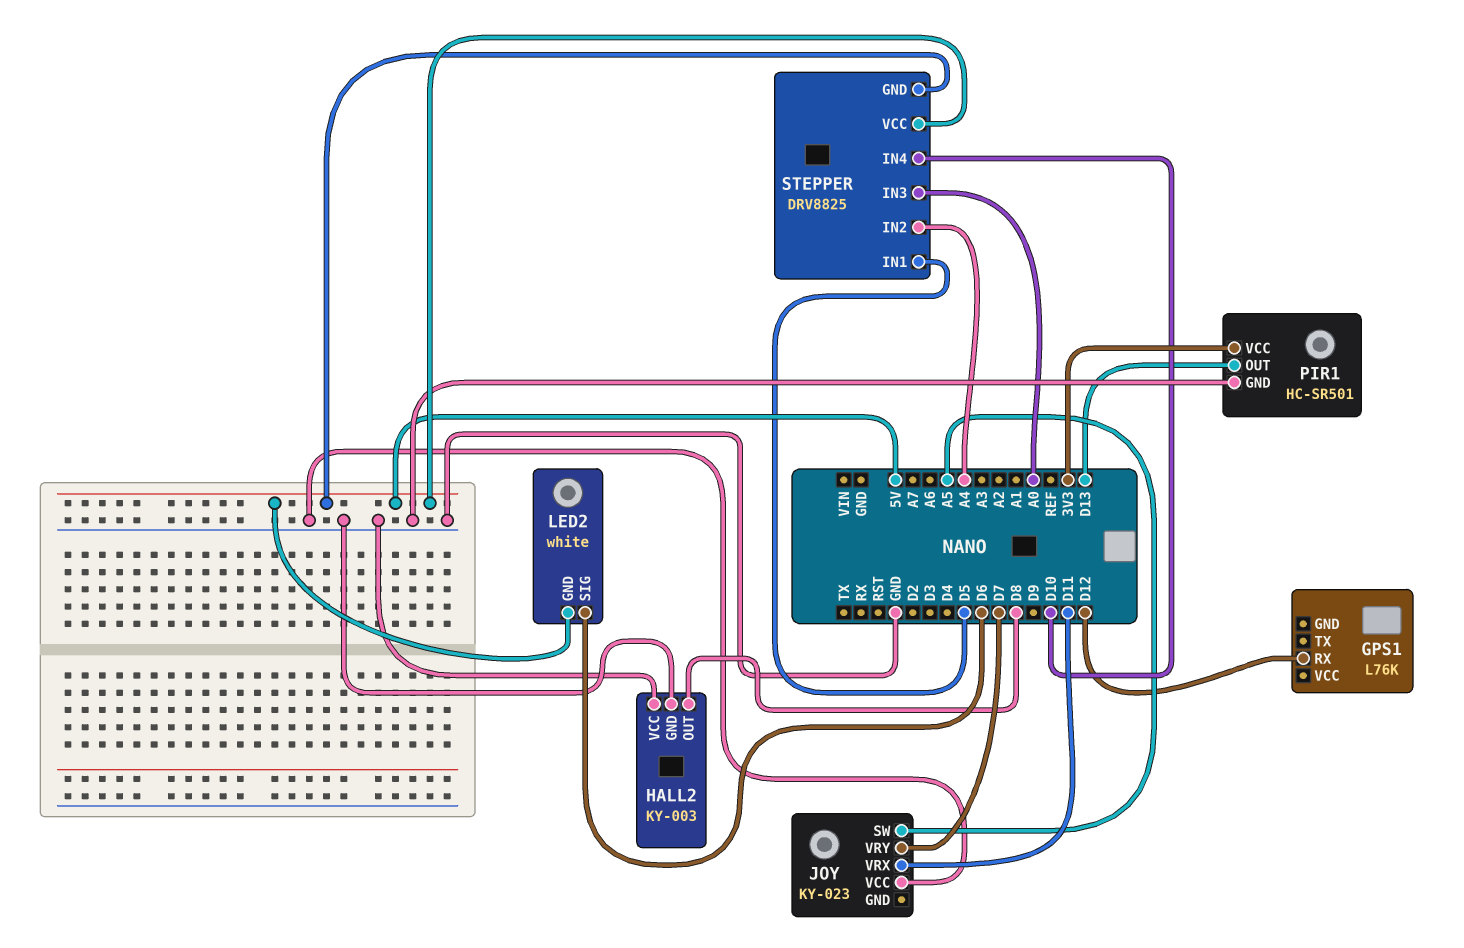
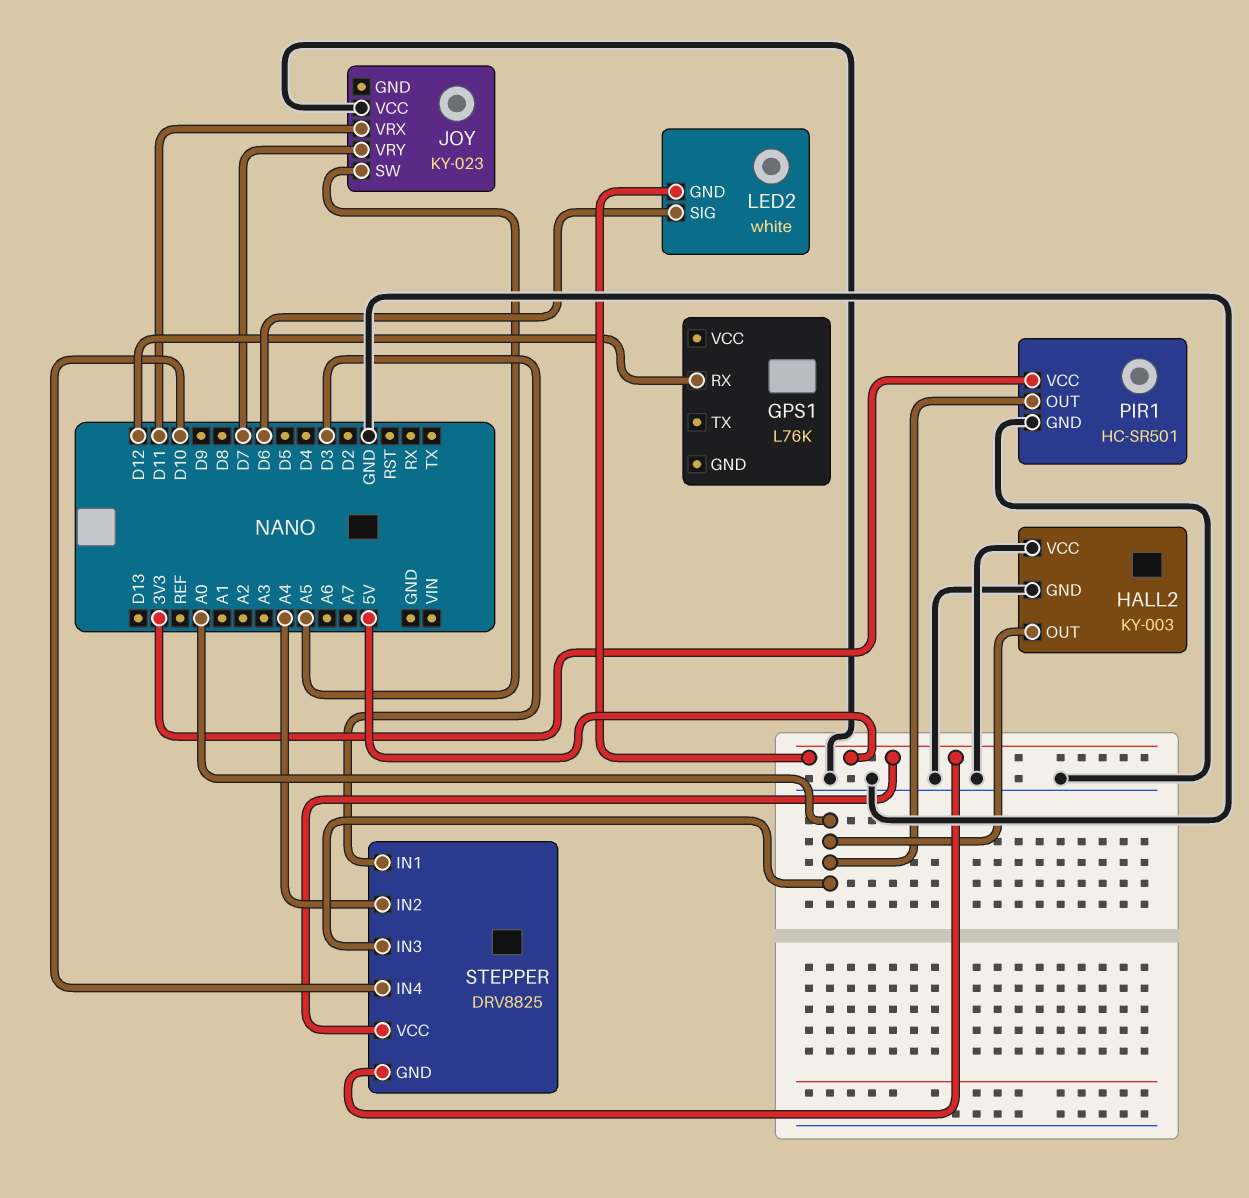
HALL2 pin OUT: D8 -> A0
PIR1 pin OUT: D13 -> A0
STEPPER pin IN1: D5 -> D3

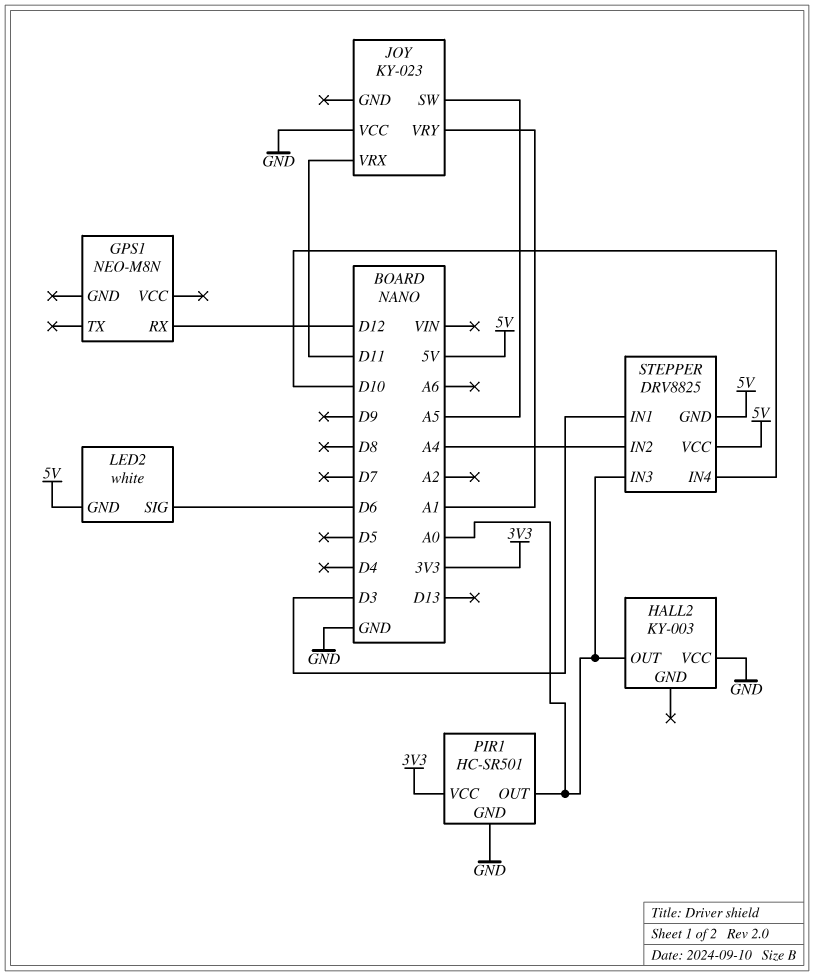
GPS1: L76K -> NEO-M8N
HALL2 pin GND: GND -> none
JOY pin VRY: D7 -> A1

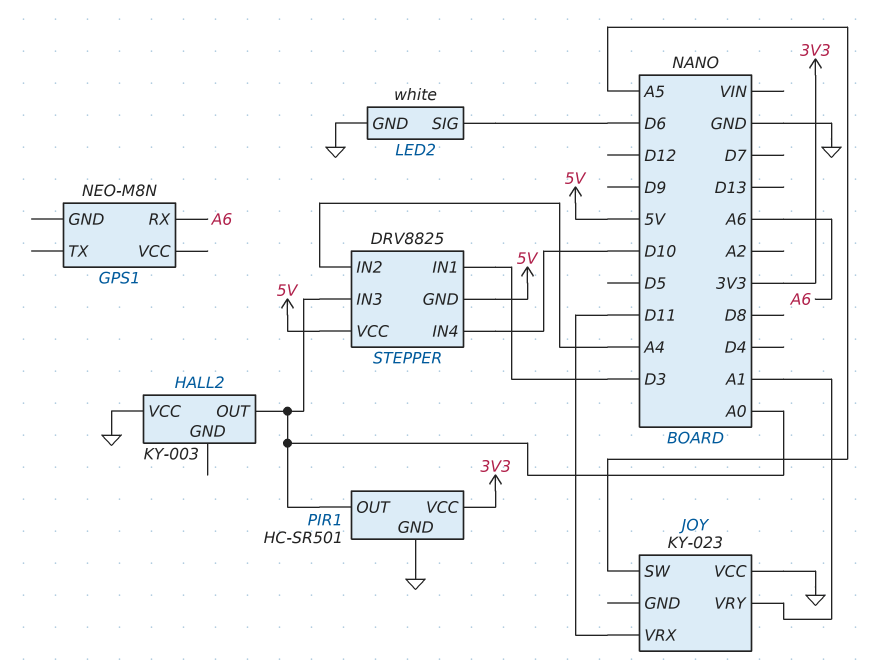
GPS1 pin RX: D12 -> A6
LED2 pin GND: 5V -> GND

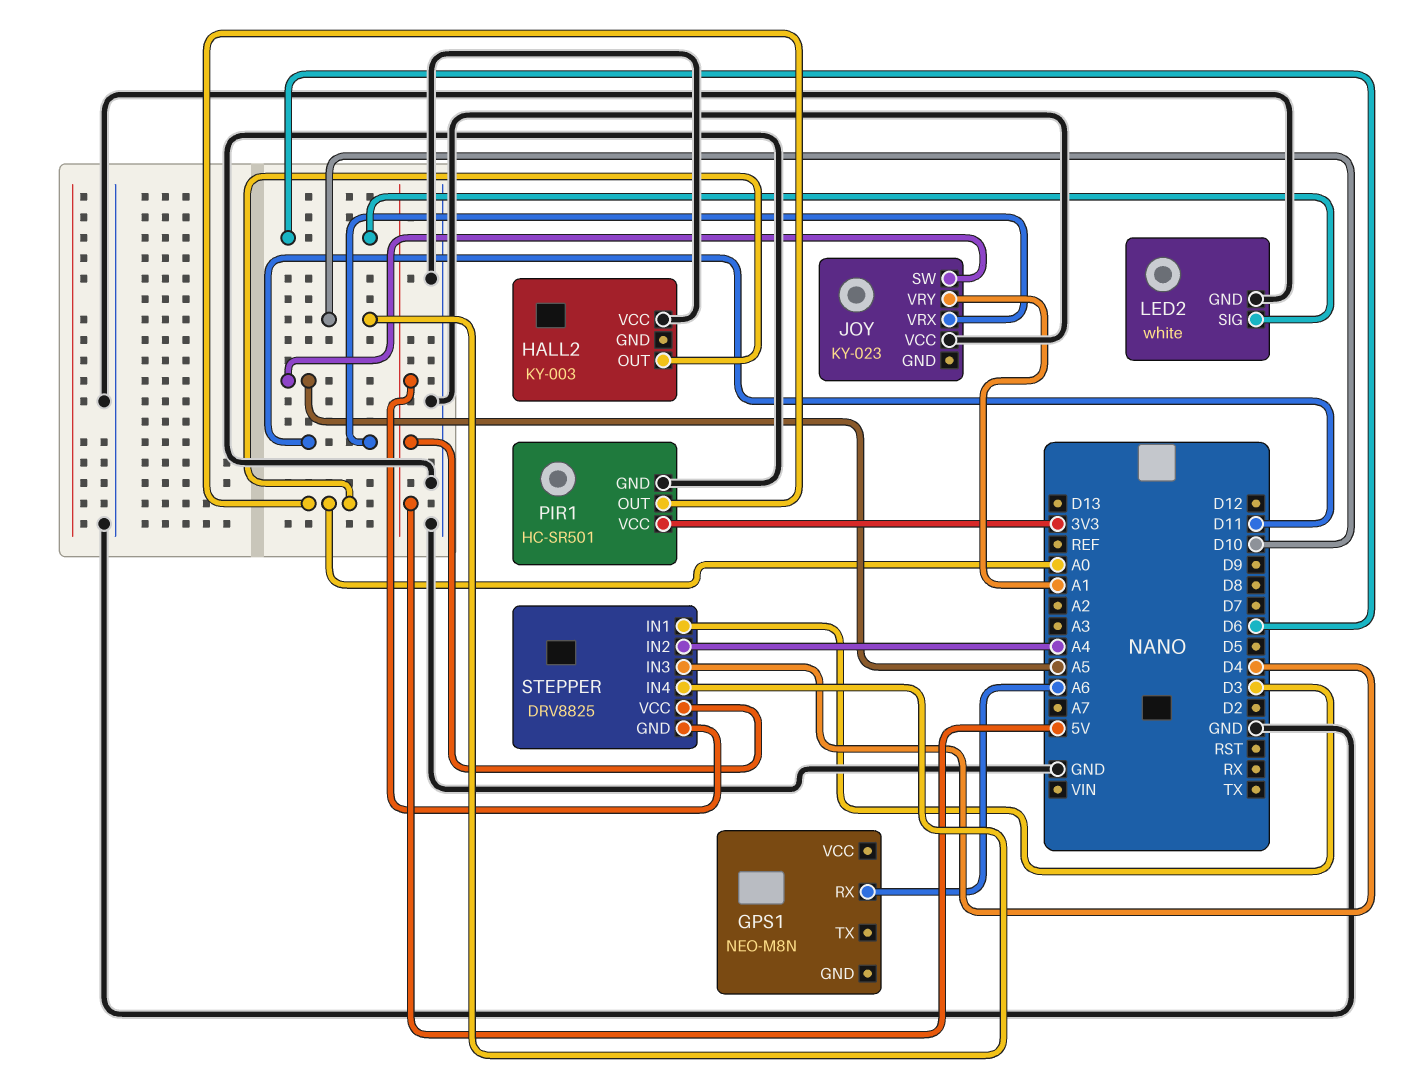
STEPPER pin IN3: A0 -> D4

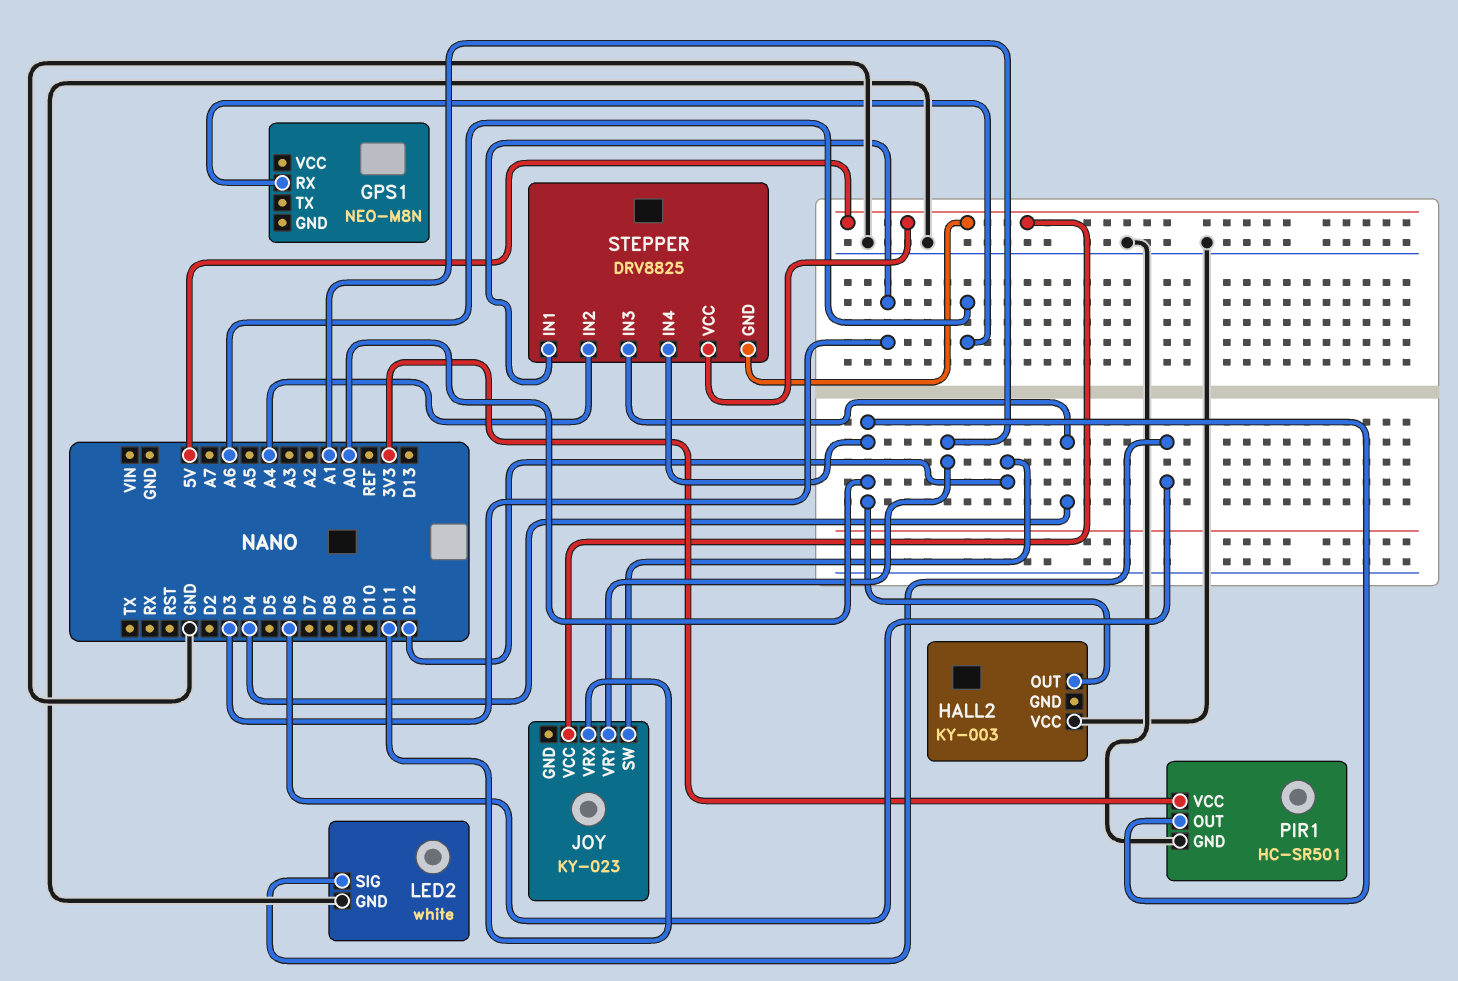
JOY pin SW: A5 -> D12
JOY pin VCC: GND -> 5V
STEPPER pin IN4: D10 -> A0

